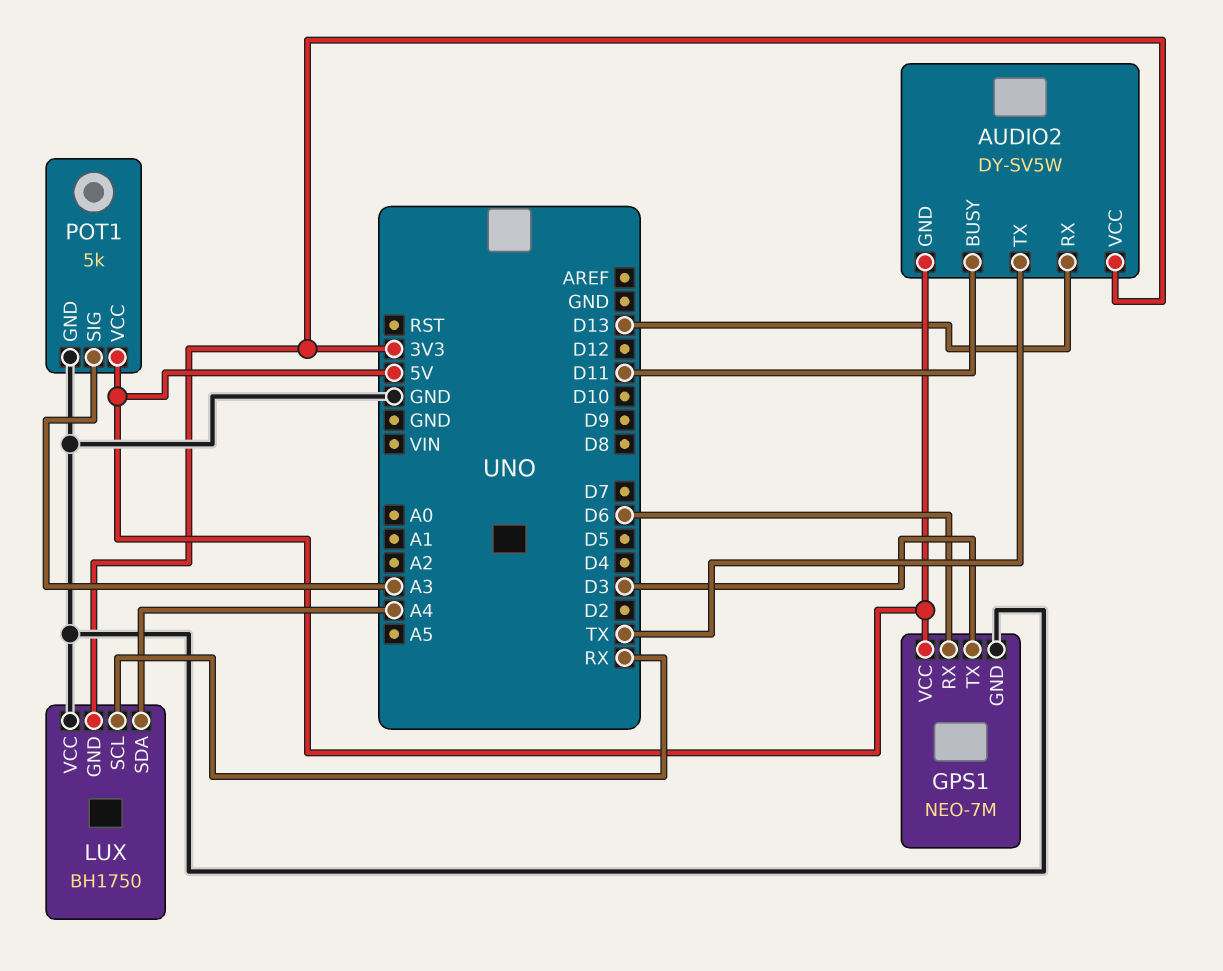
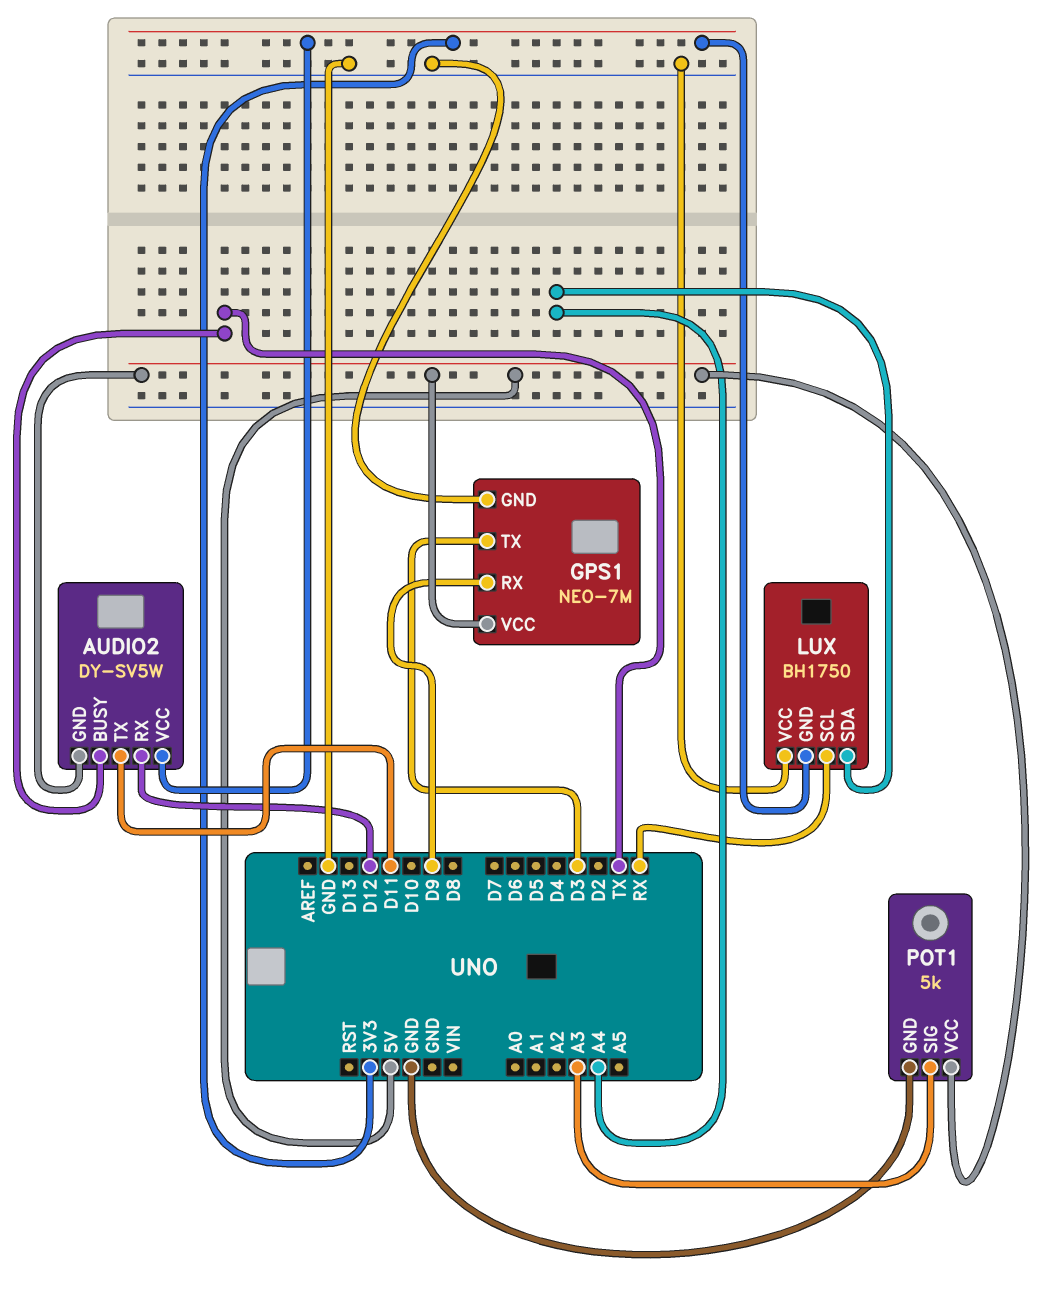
AUDIO2 pin BUSY: D11 -> TX
AUDIO2 pin RX: D13 -> D12
AUDIO2 pin TX: TX -> D11
GPS1 pin RX: D6 -> D9

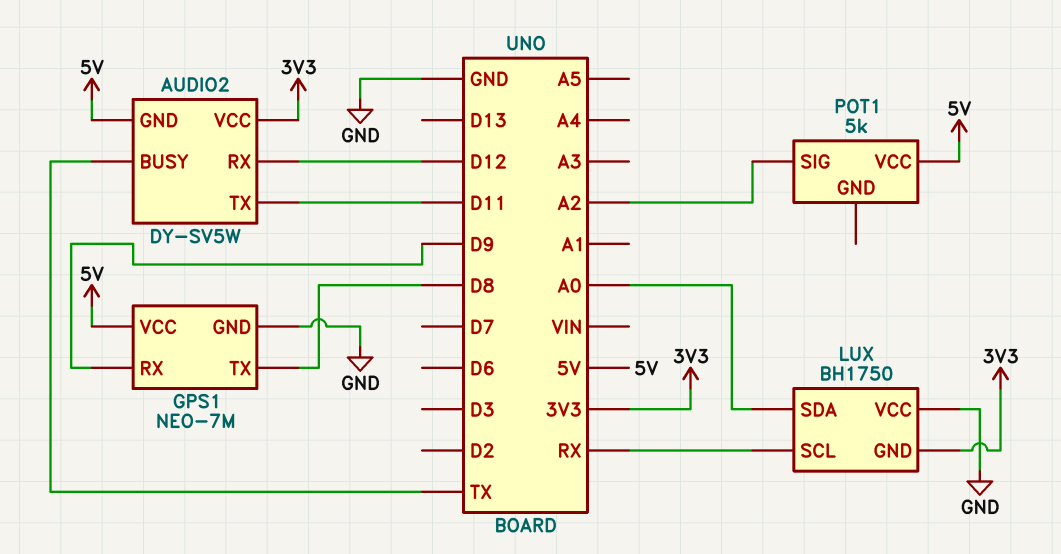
GPS1 pin TX: D3 -> D8
LUX pin SDA: A4 -> A0
POT1 pin GND: GND -> none
POT1 pin SIG: A3 -> A2

